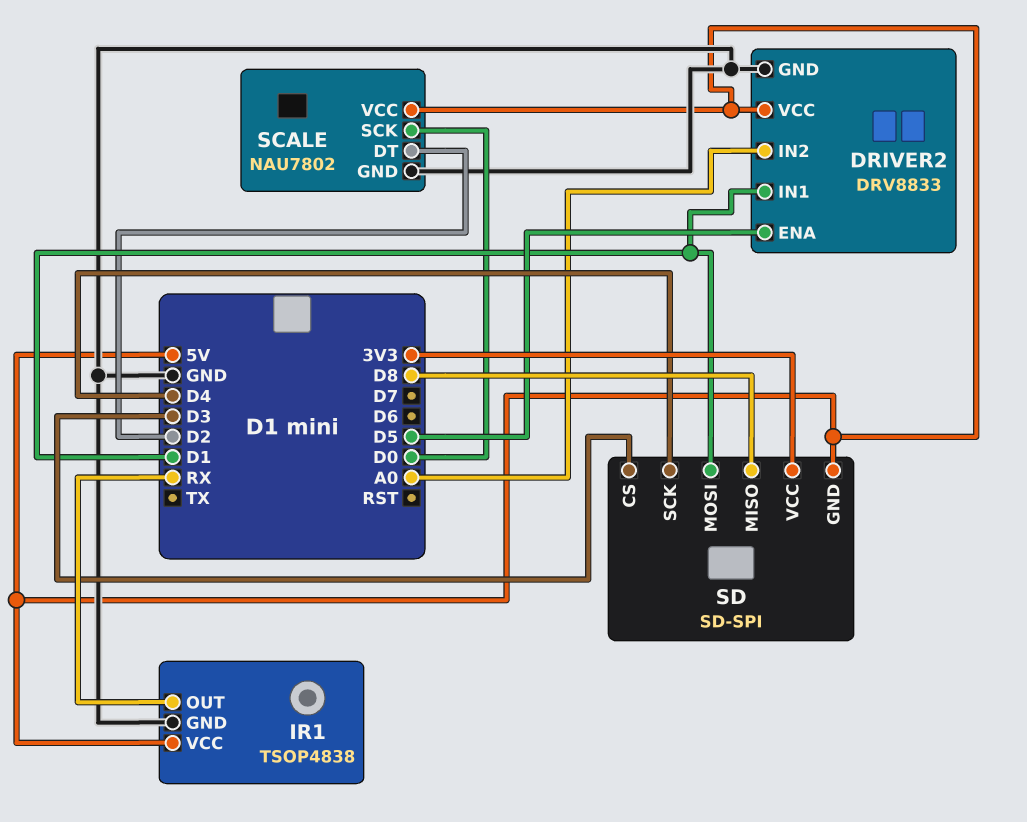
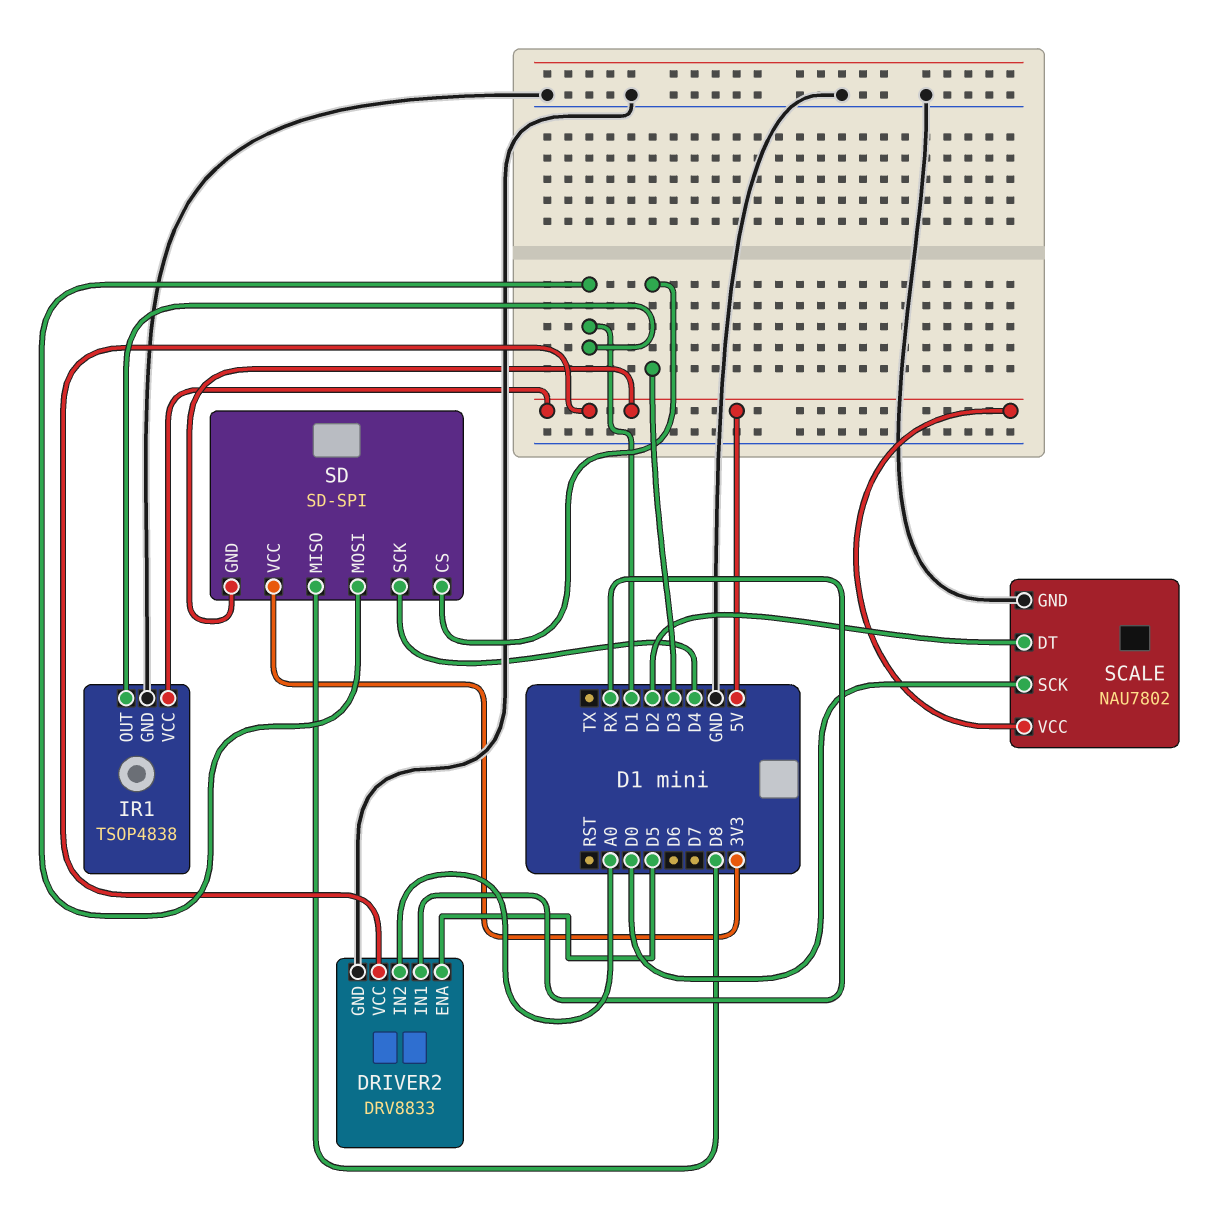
DRIVER2 pin IN1: D1 -> RX
IR1 pin OUT: RX -> D1

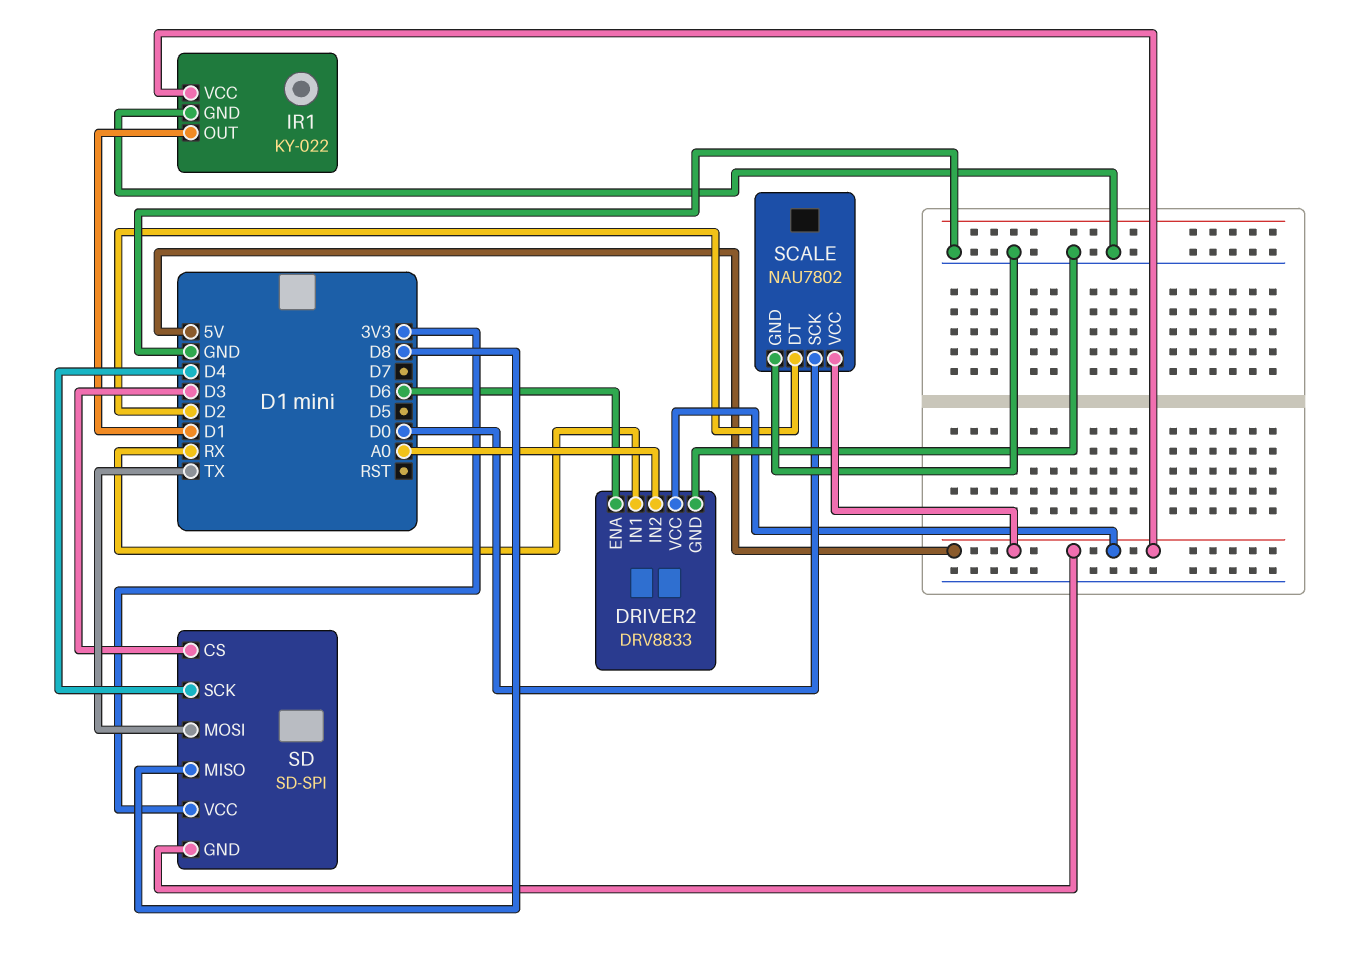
DRIVER2 pin ENA: D5 -> D6
IR1: TSOP4838 -> KY-022
SD pin MOSI: D1 -> TX

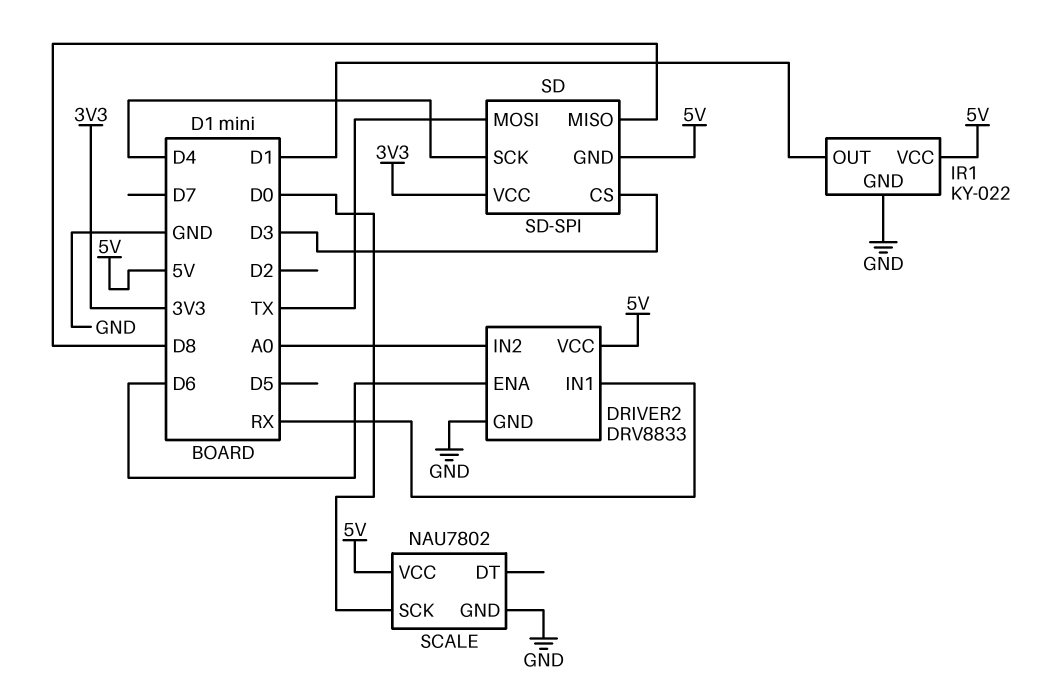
SCALE pin DT: D2 -> none

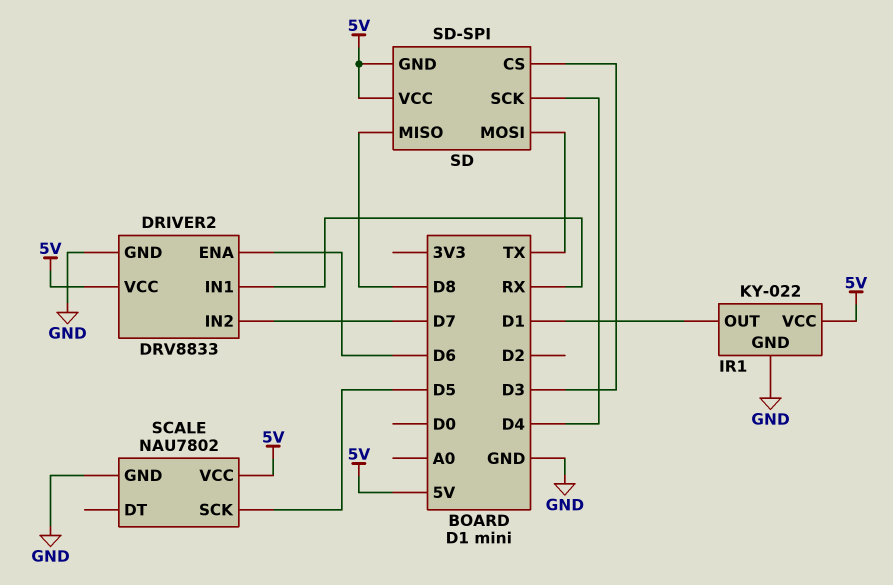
DRIVER2 pin IN2: A0 -> D7
SCALE pin SCK: D0 -> D5
SD pin VCC: 3V3 -> 5V

